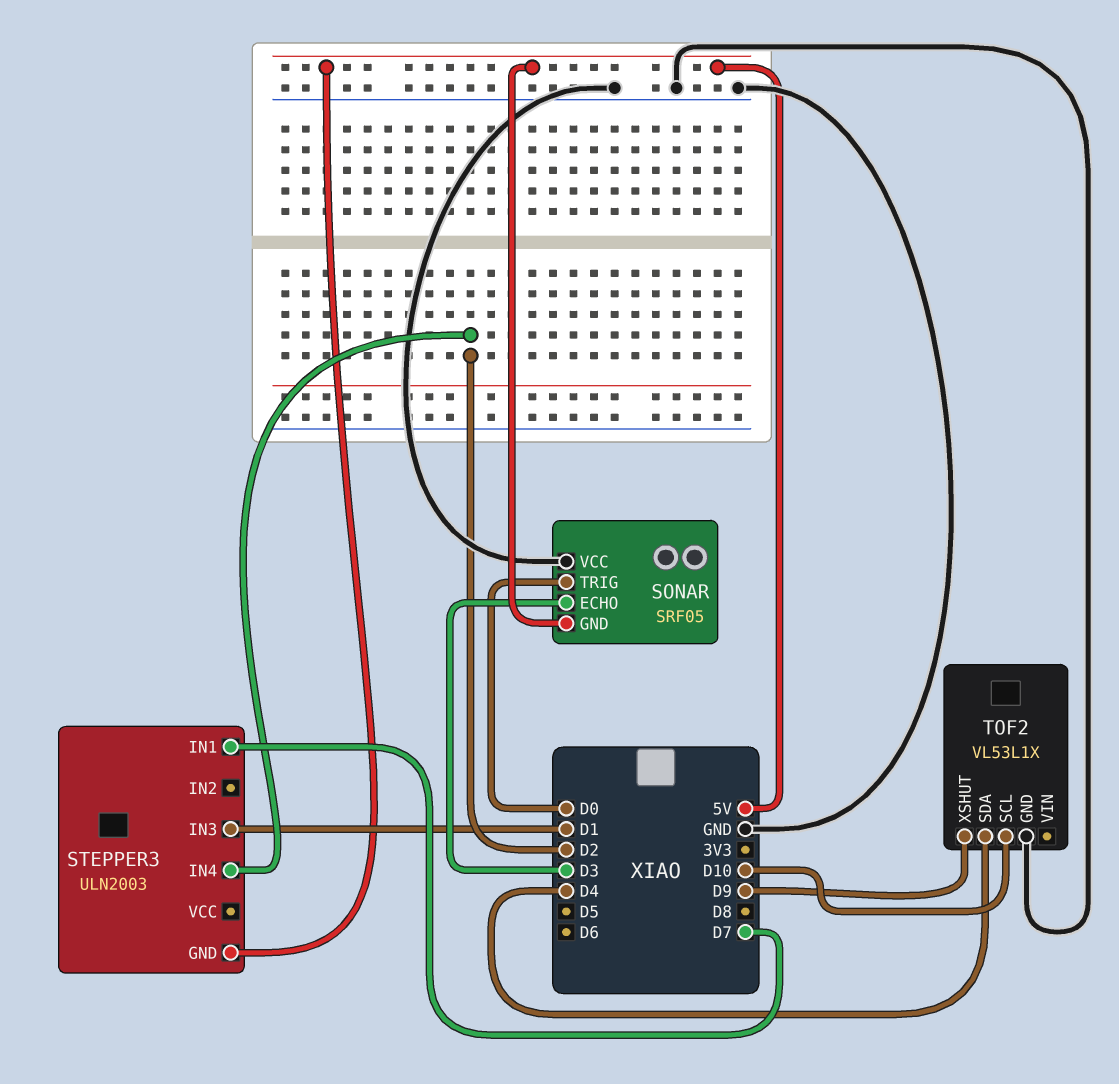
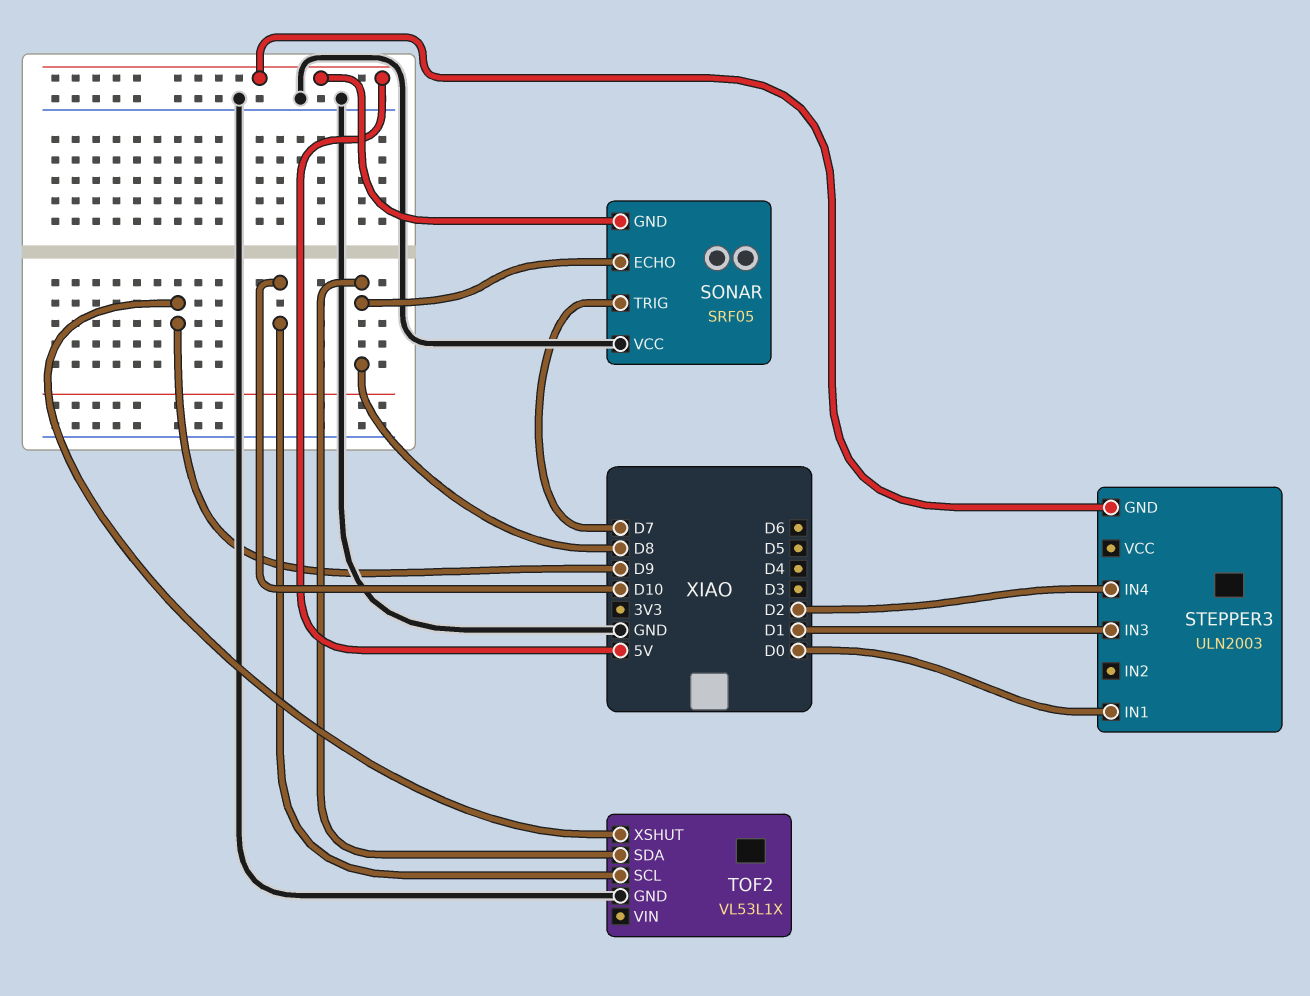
SONAR pin ECHO: D3 -> D8
SONAR pin TRIG: D0 -> D7
STEPPER3 pin IN1: D7 -> D0
TOF2 pin SDA: D4 -> D8

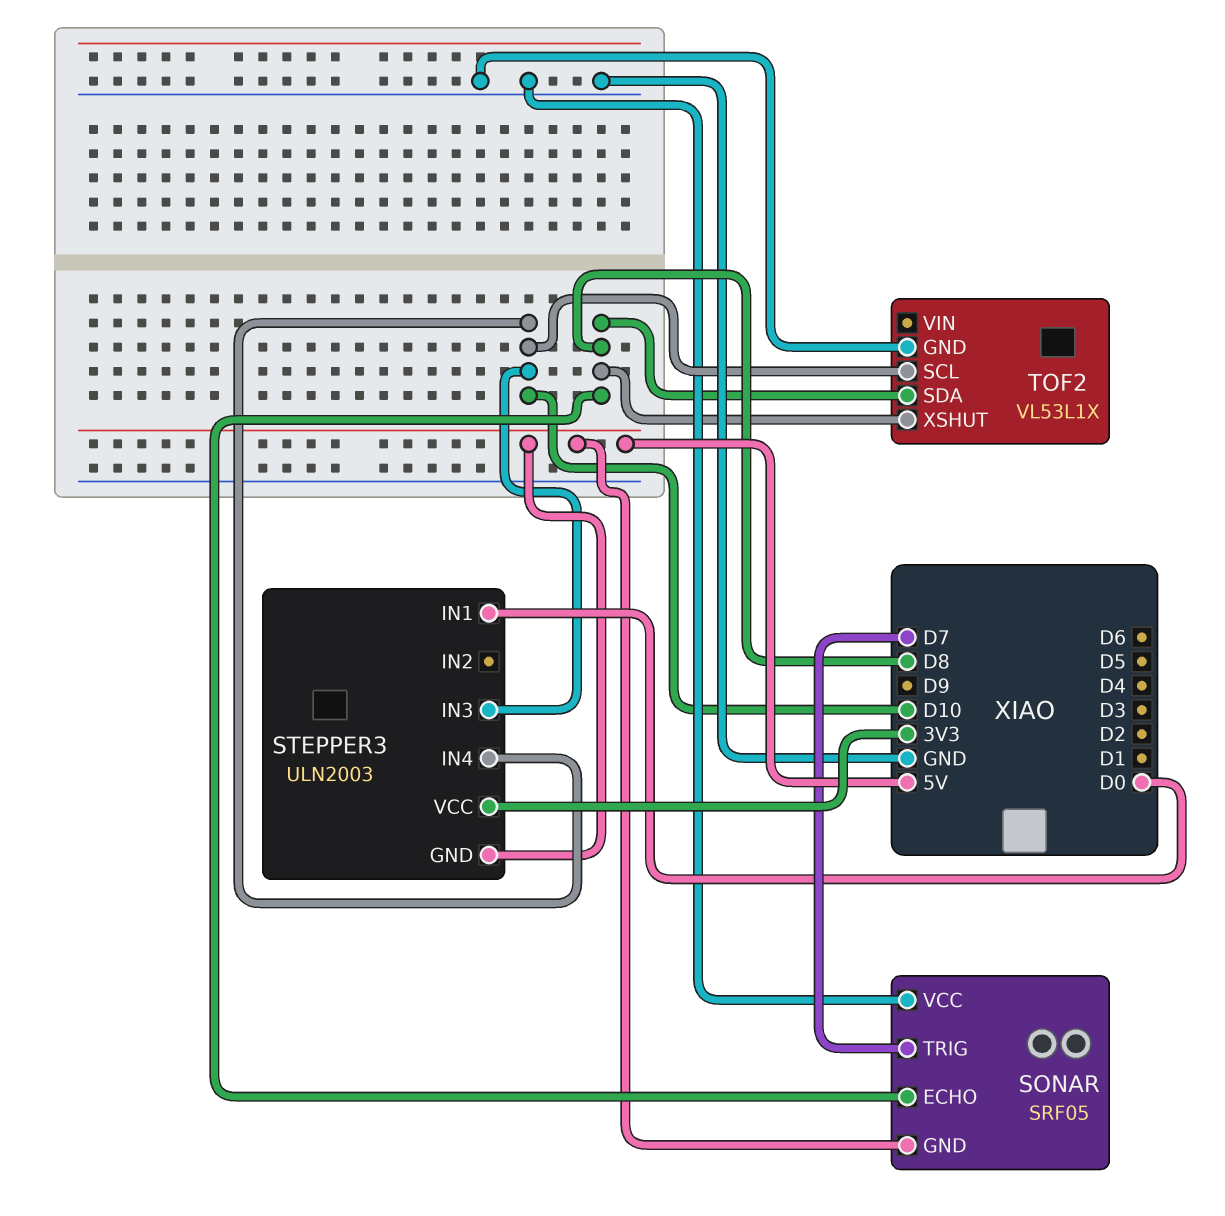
STEPPER3 pin IN3: D1 -> D10
STEPPER3 pin IN4: D2 -> D10
STEPPER3 pin VCC: none -> 3V3
TOF2 pin XSHUT: D9 -> D8

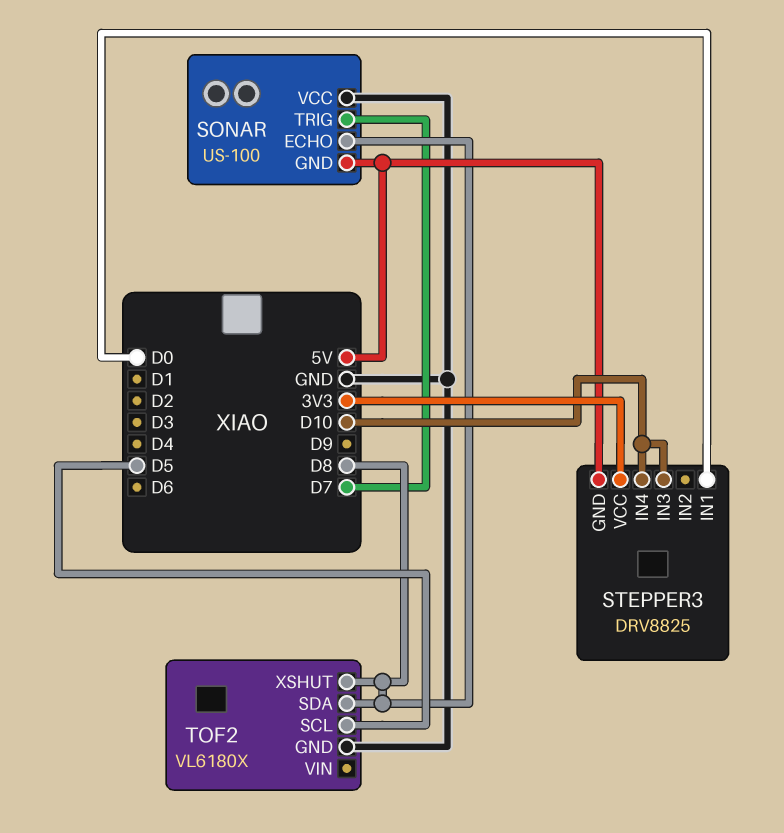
SONAR: SRF05 -> US-100
STEPPER3: ULN2003 -> DRV8825
TOF2: VL53L1X -> VL6180X
TOF2 pin SCL: D10 -> D5

